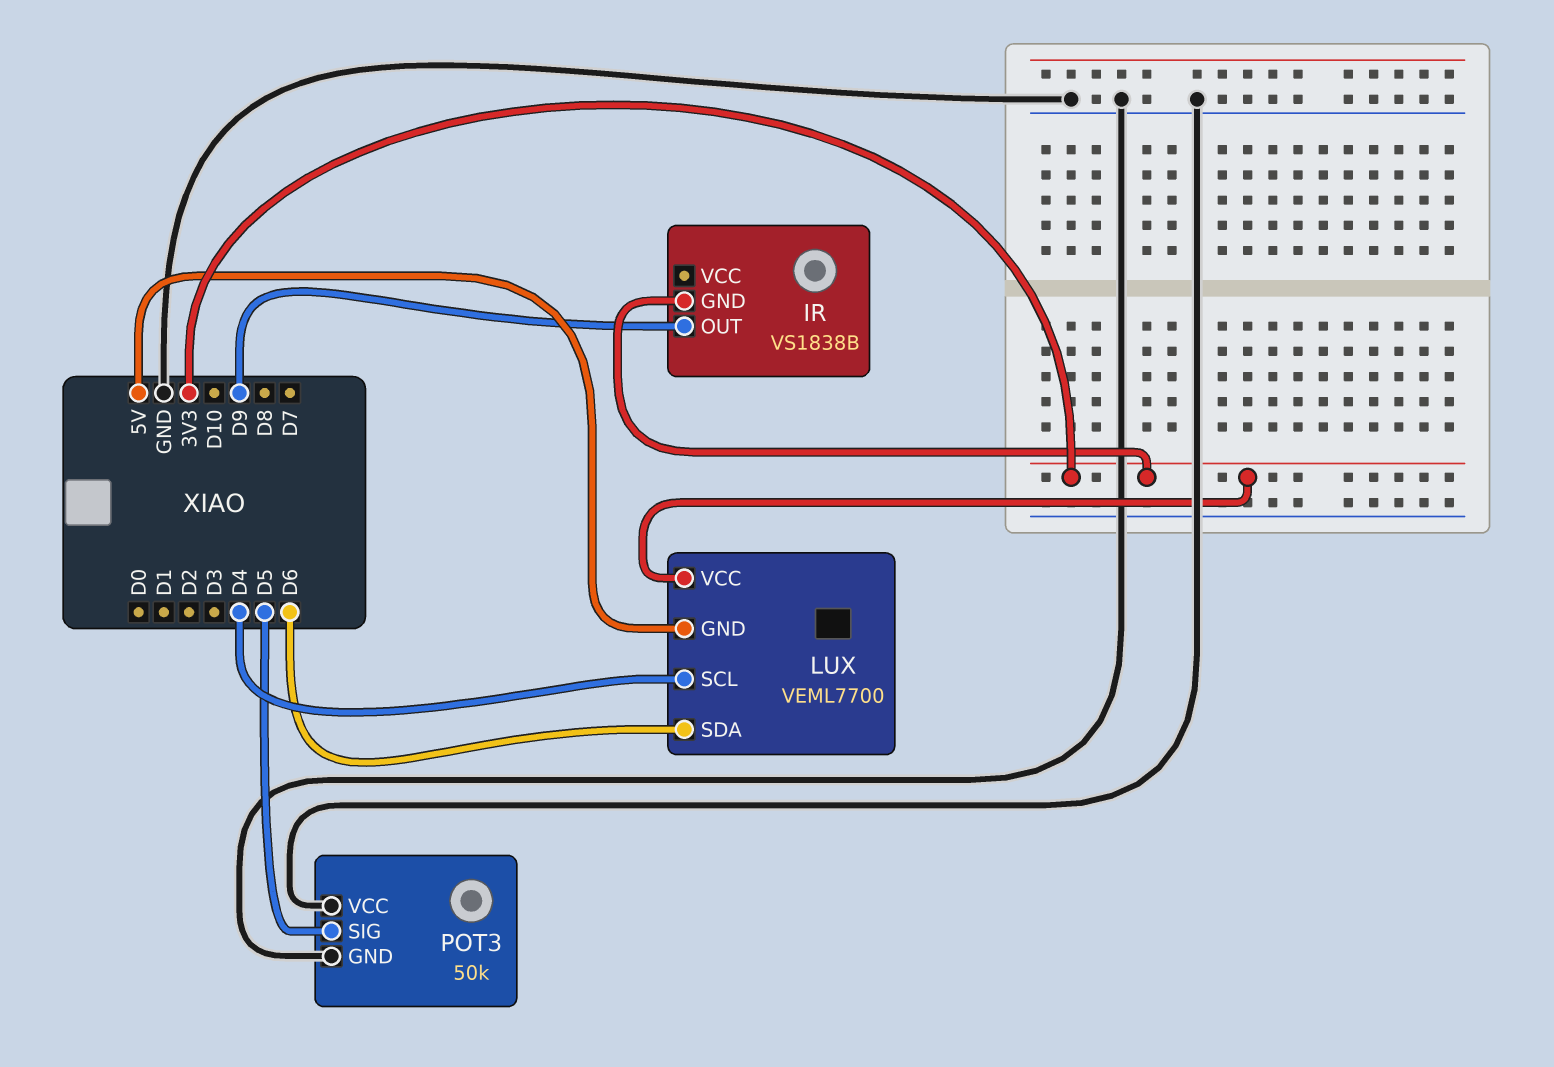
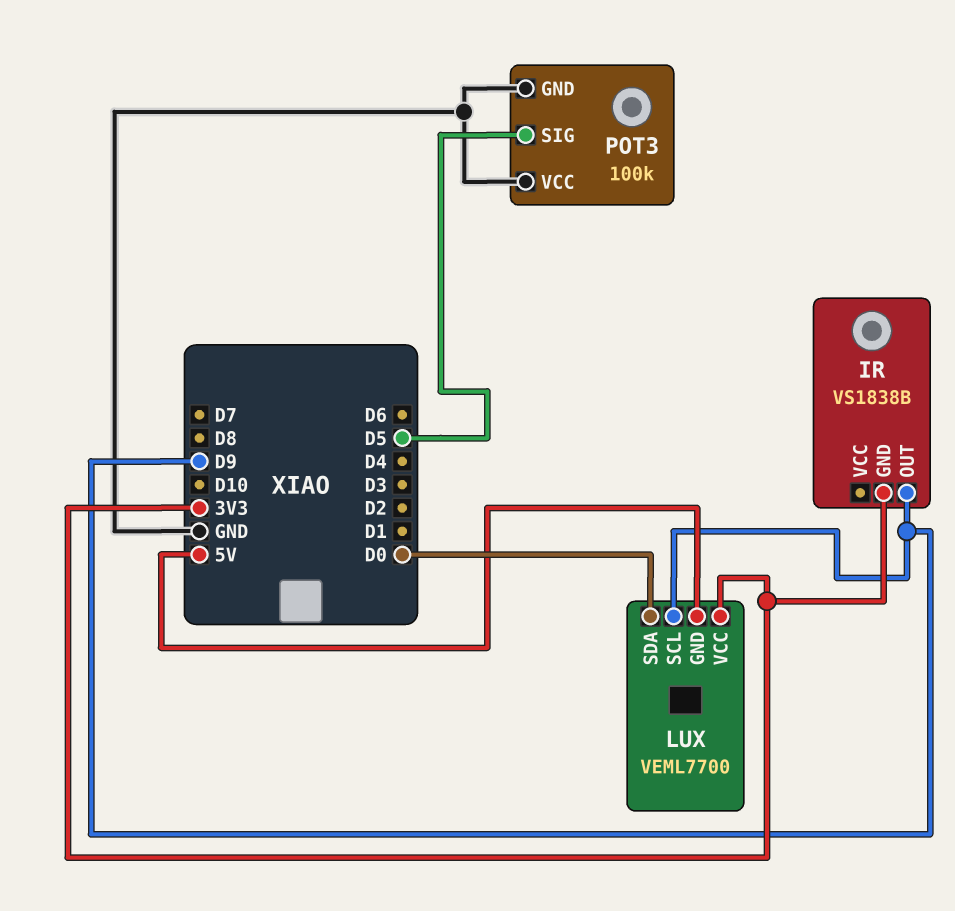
LUX pin SCL: D4 -> D9
LUX pin SDA: D6 -> D0
POT3: 50k -> 100k

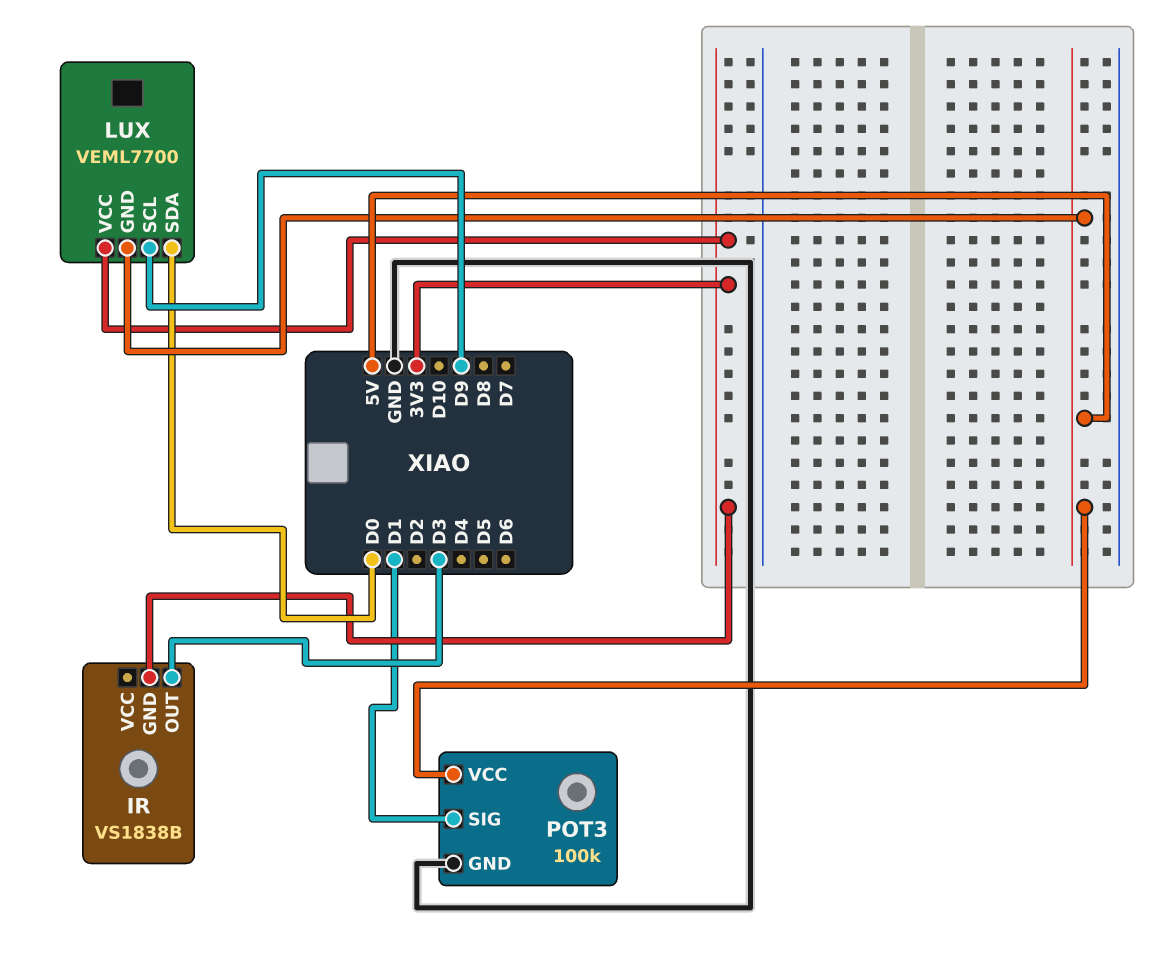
IR pin OUT: D9 -> D3
POT3 pin SIG: D5 -> D1
POT3 pin VCC: GND -> 5V

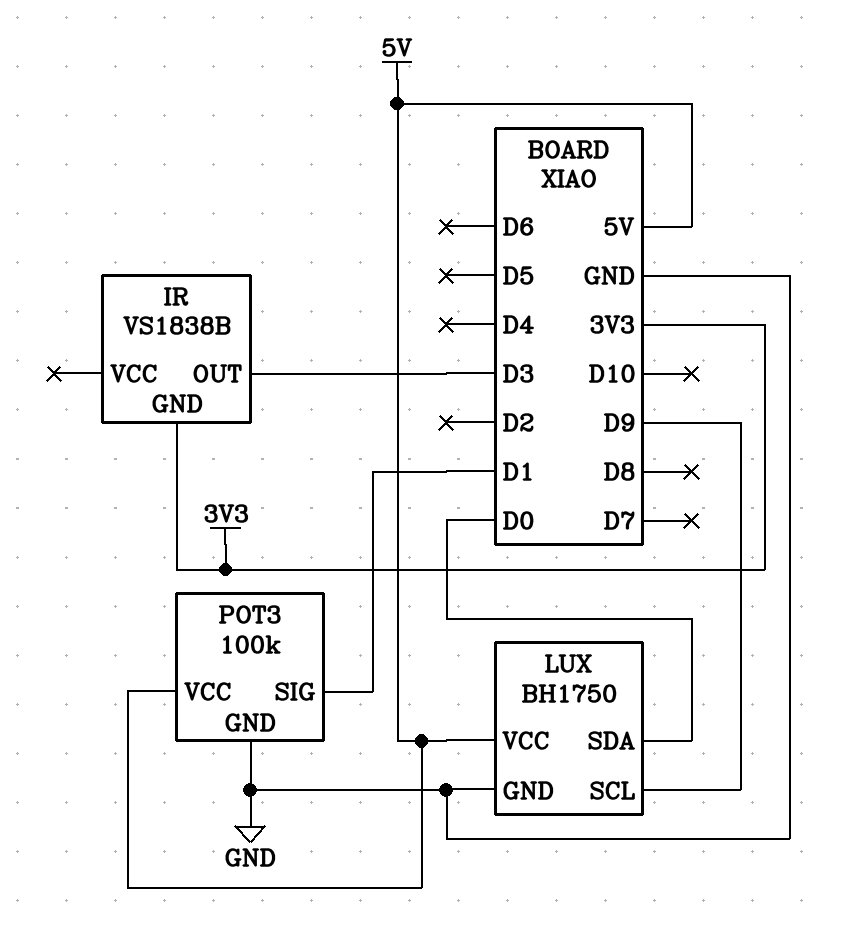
LUX: VEML7700 -> BH1750
LUX pin GND: 5V -> GND
LUX pin VCC: 3V3 -> 5V

